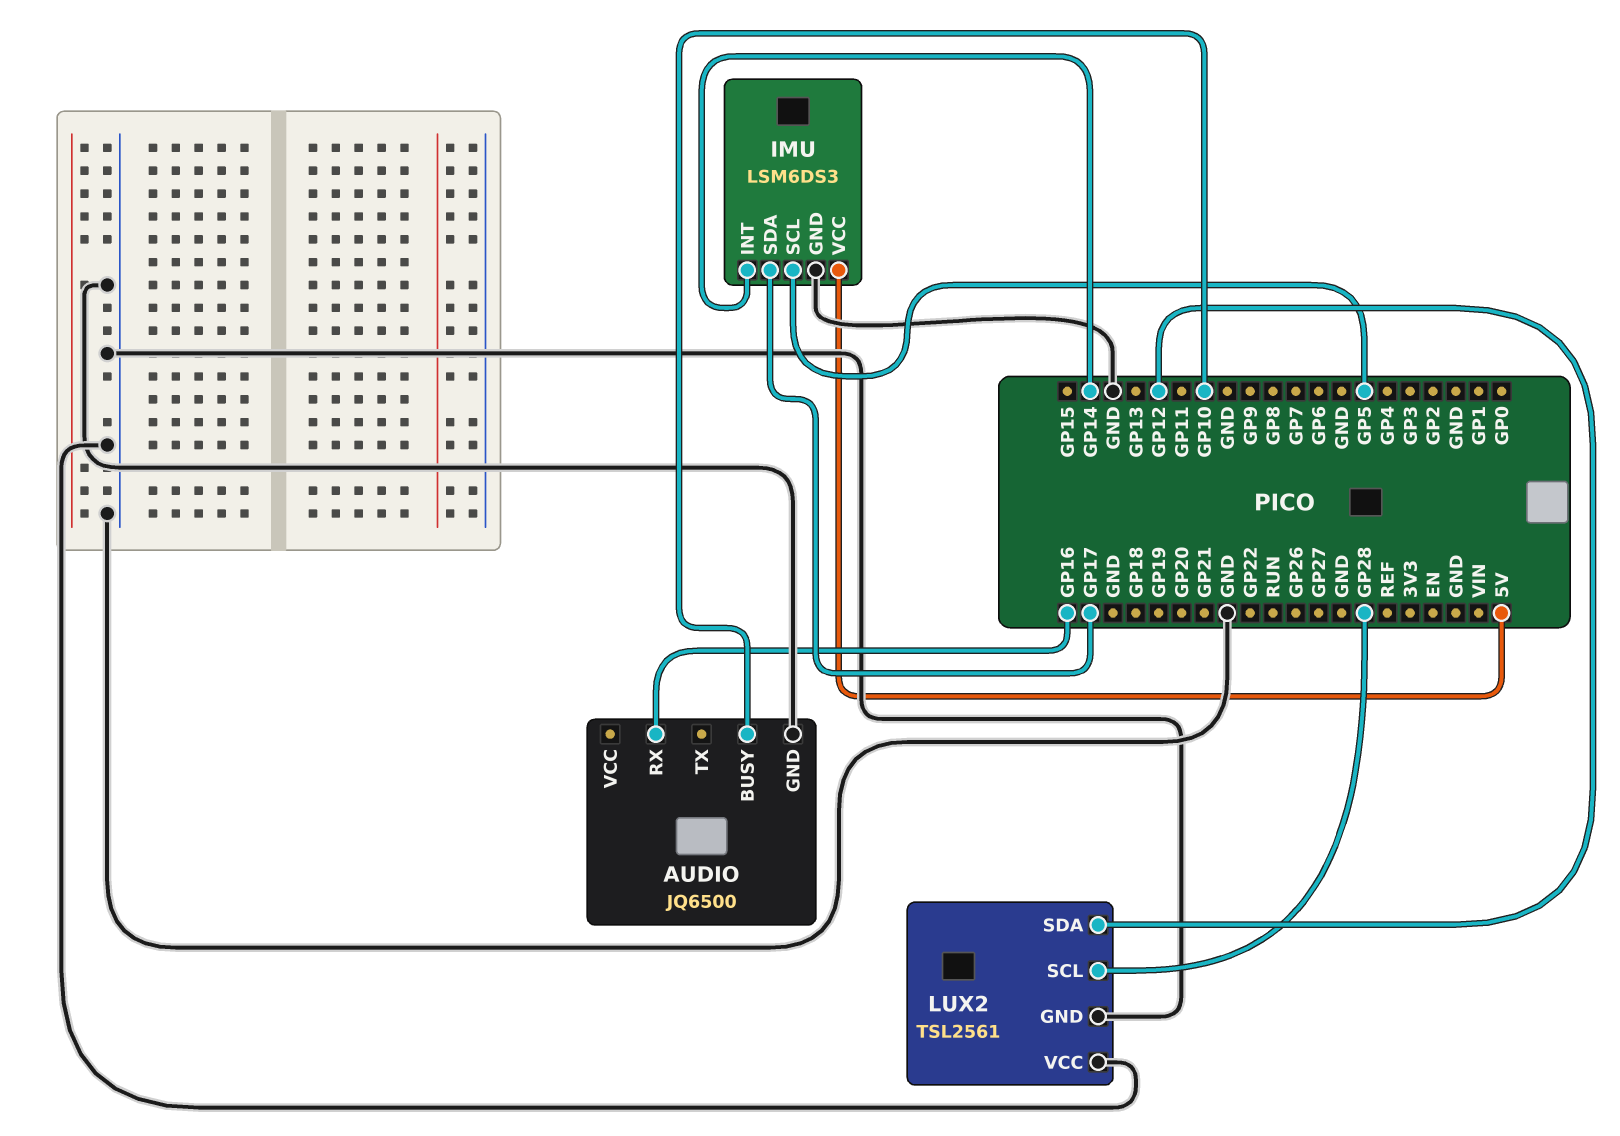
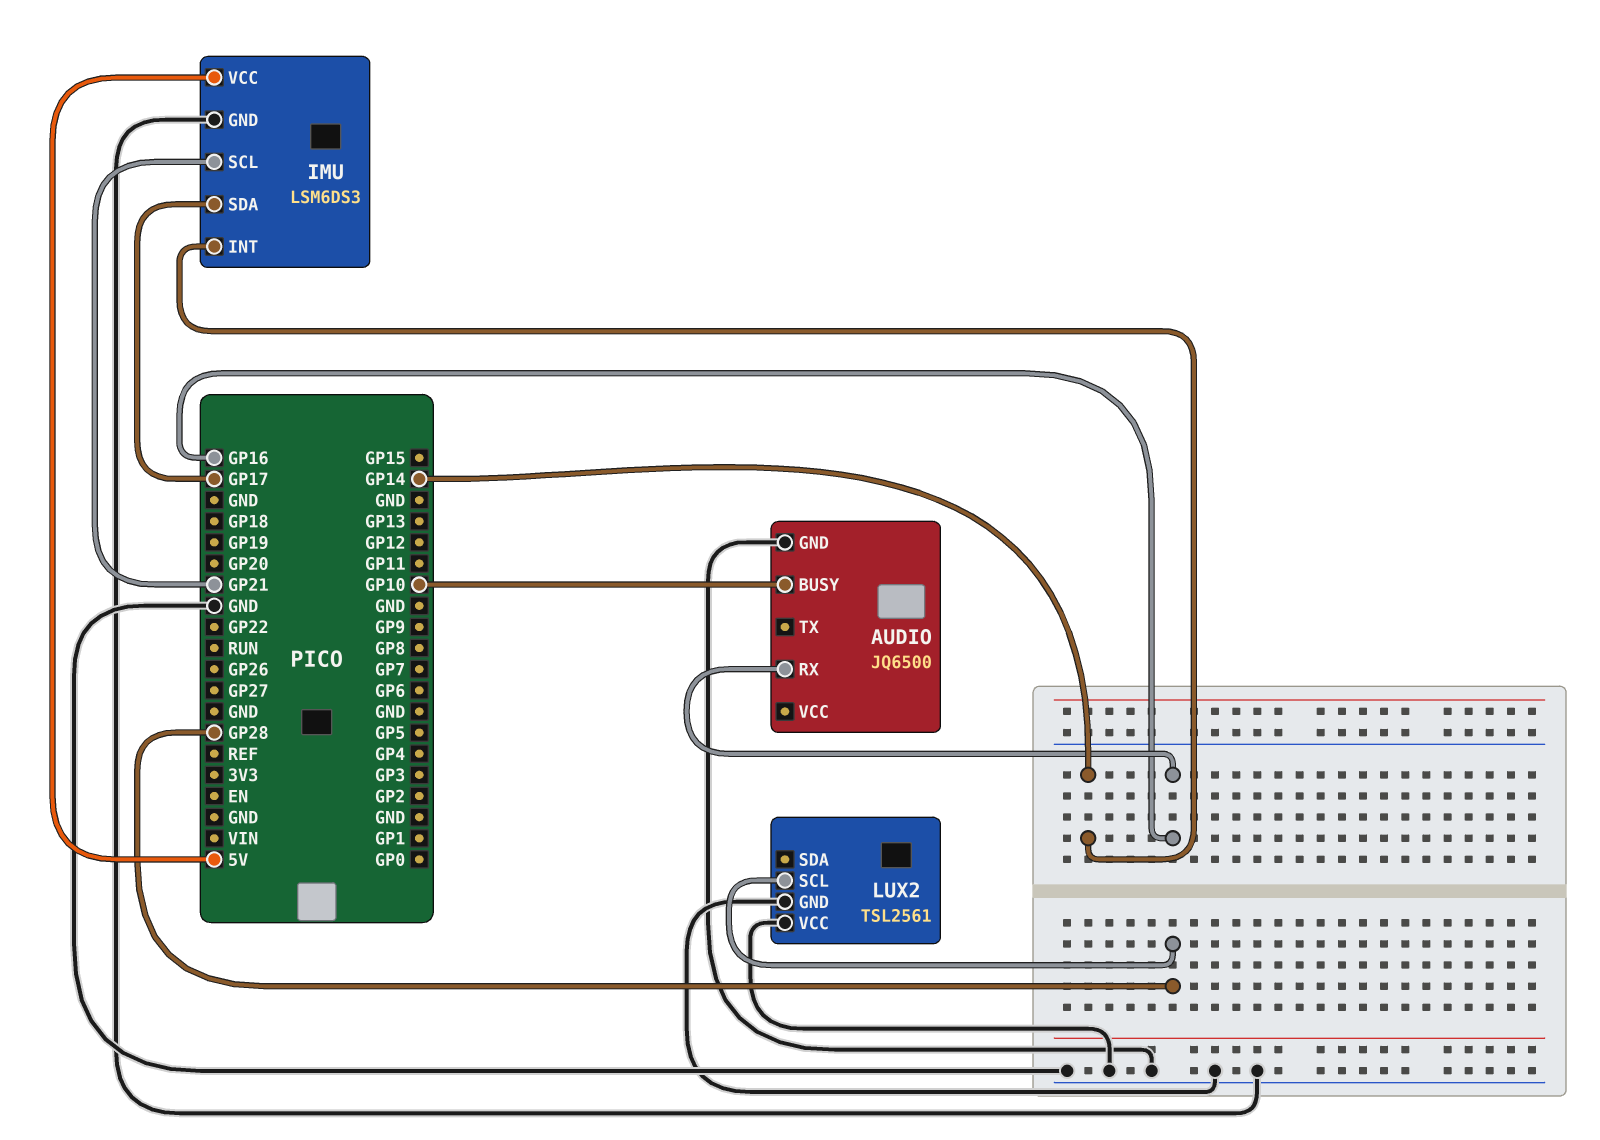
IMU pin SCL: GP5 -> GP21
LUX2 pin SDA: GP12 -> none

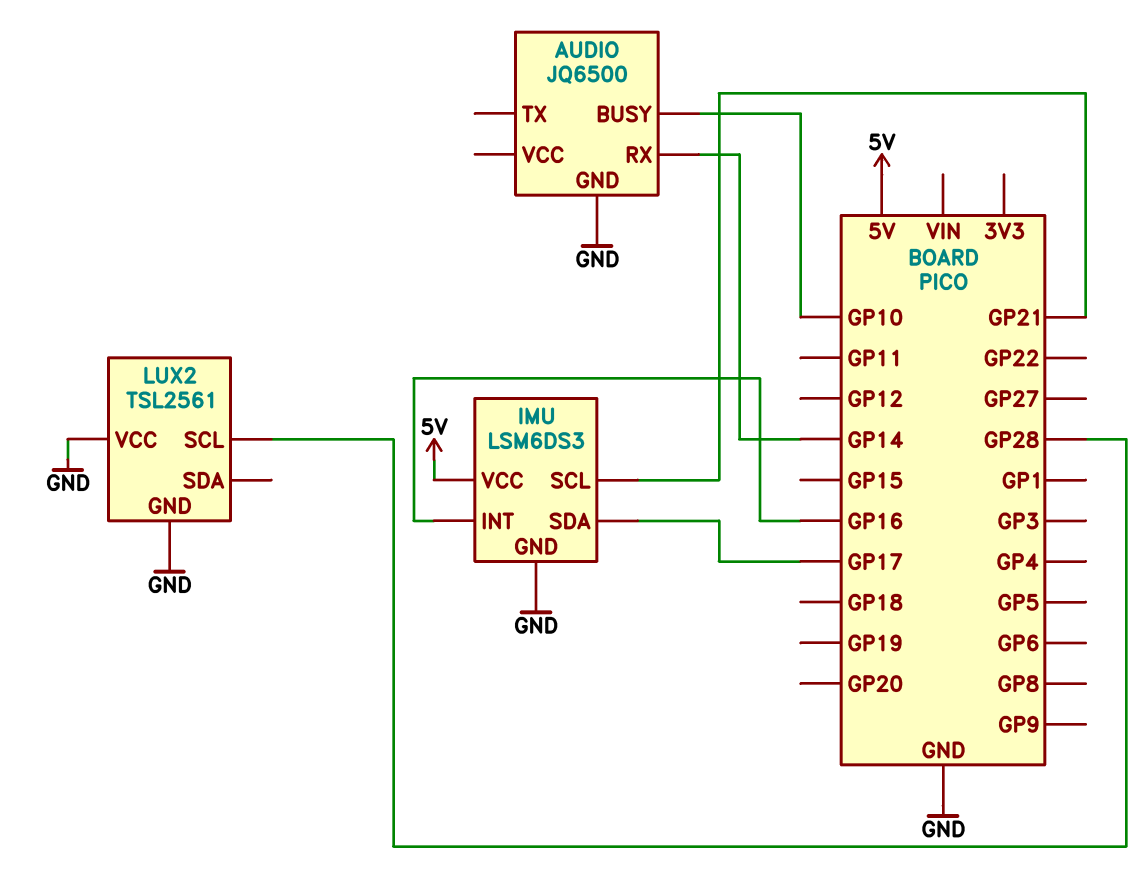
AUDIO pin RX: GP16 -> GP14
IMU pin INT: GP14 -> GP16

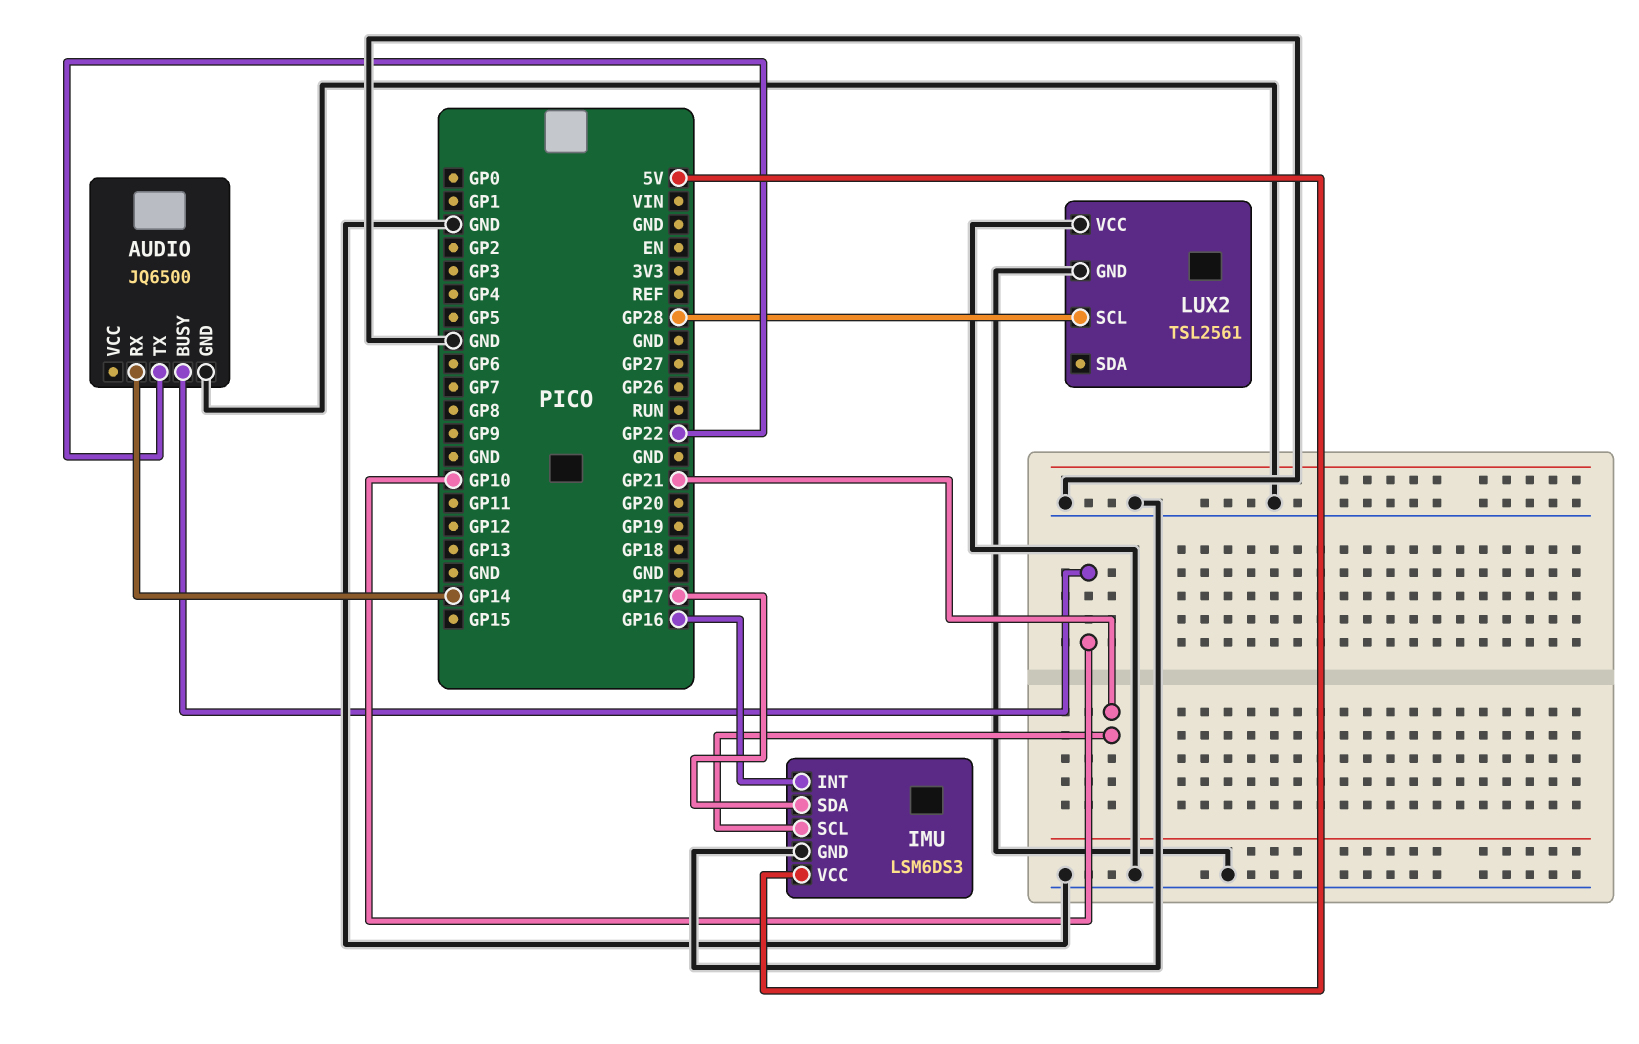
AUDIO pin TX: none -> GP22

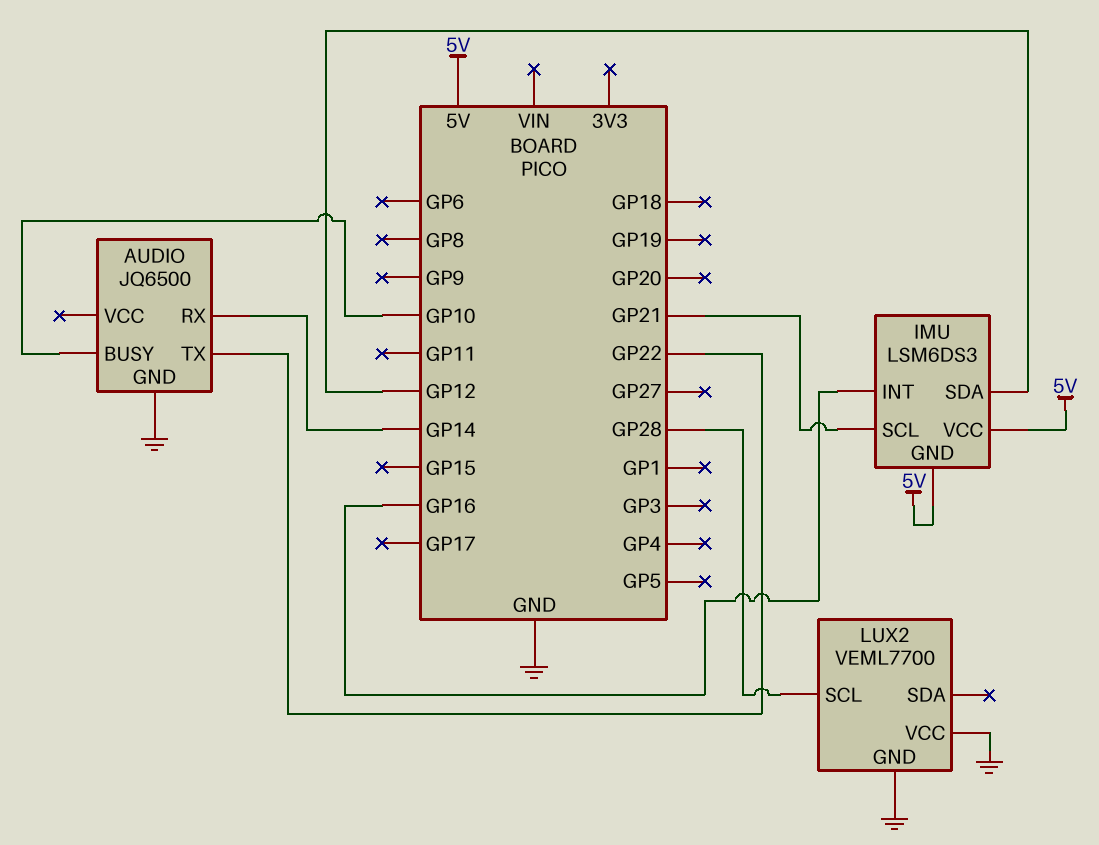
IMU pin GND: GND -> 5V
IMU pin SDA: GP17 -> GP12
LUX2: TSL2561 -> VEML7700

